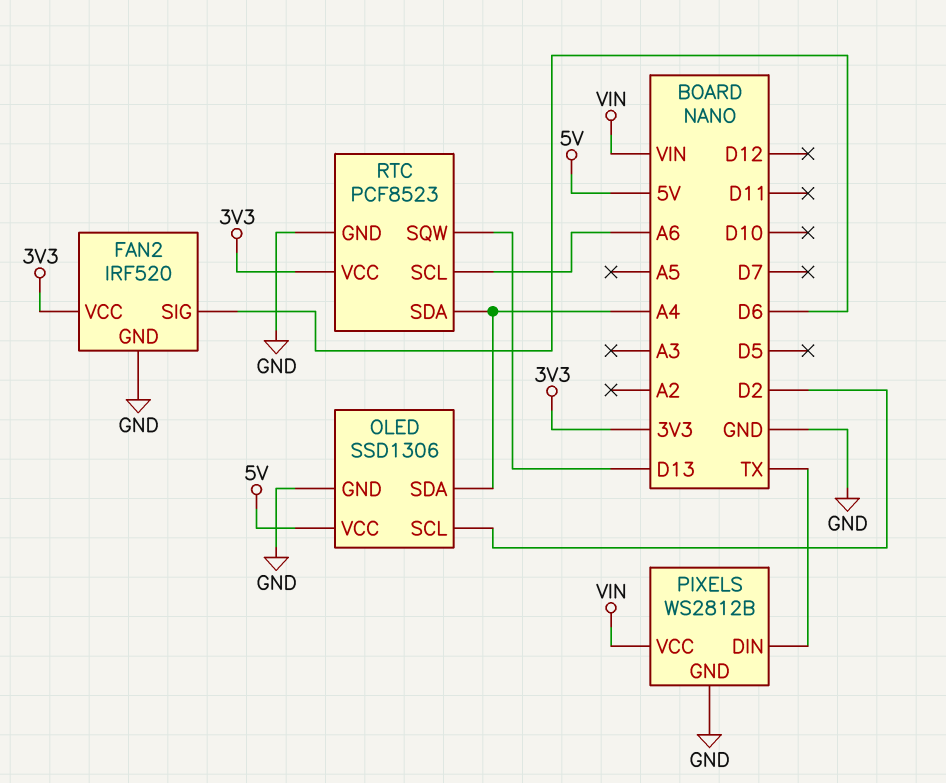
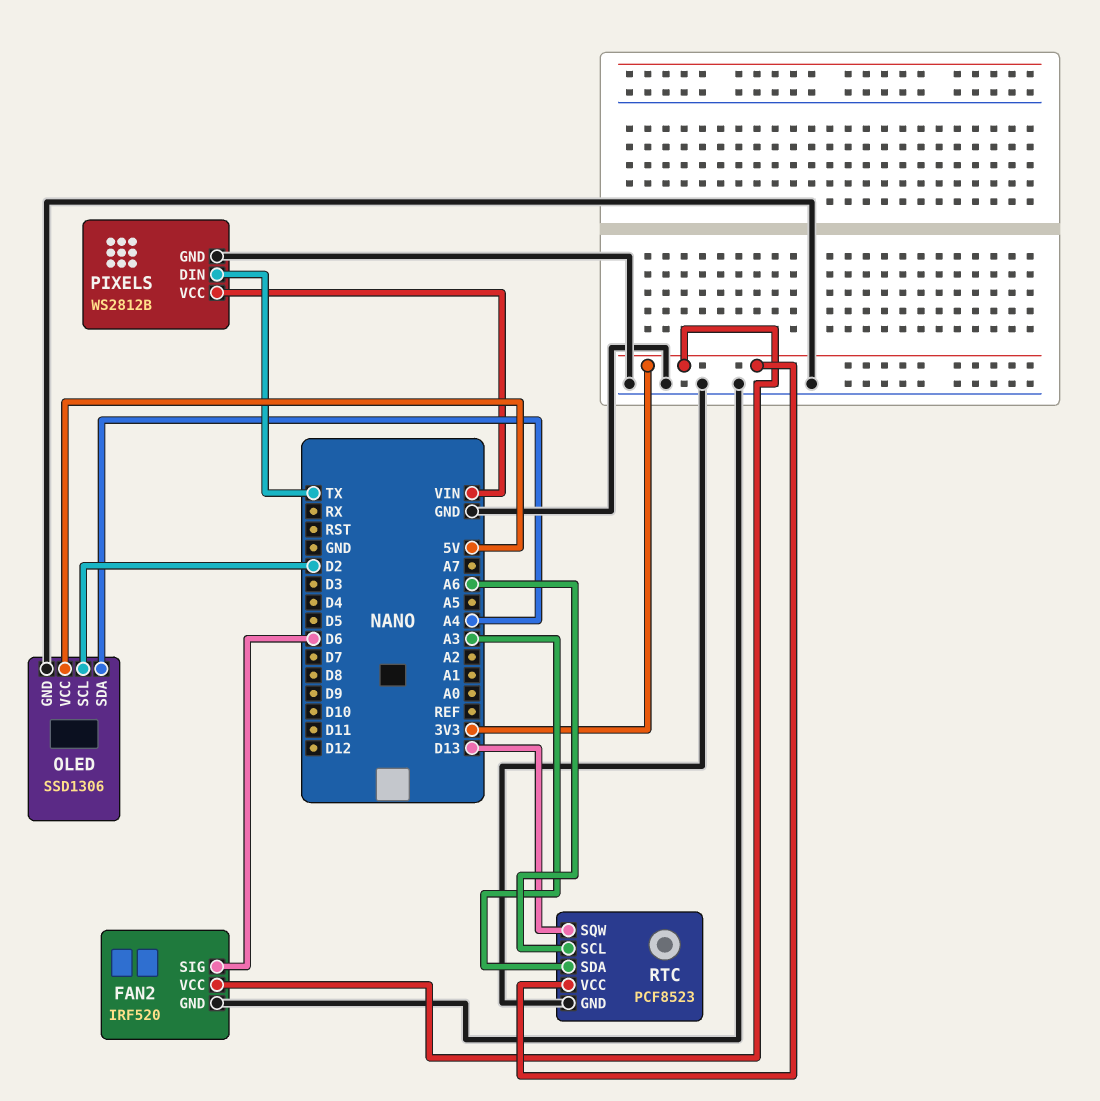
RTC pin SDA: A4 -> A3

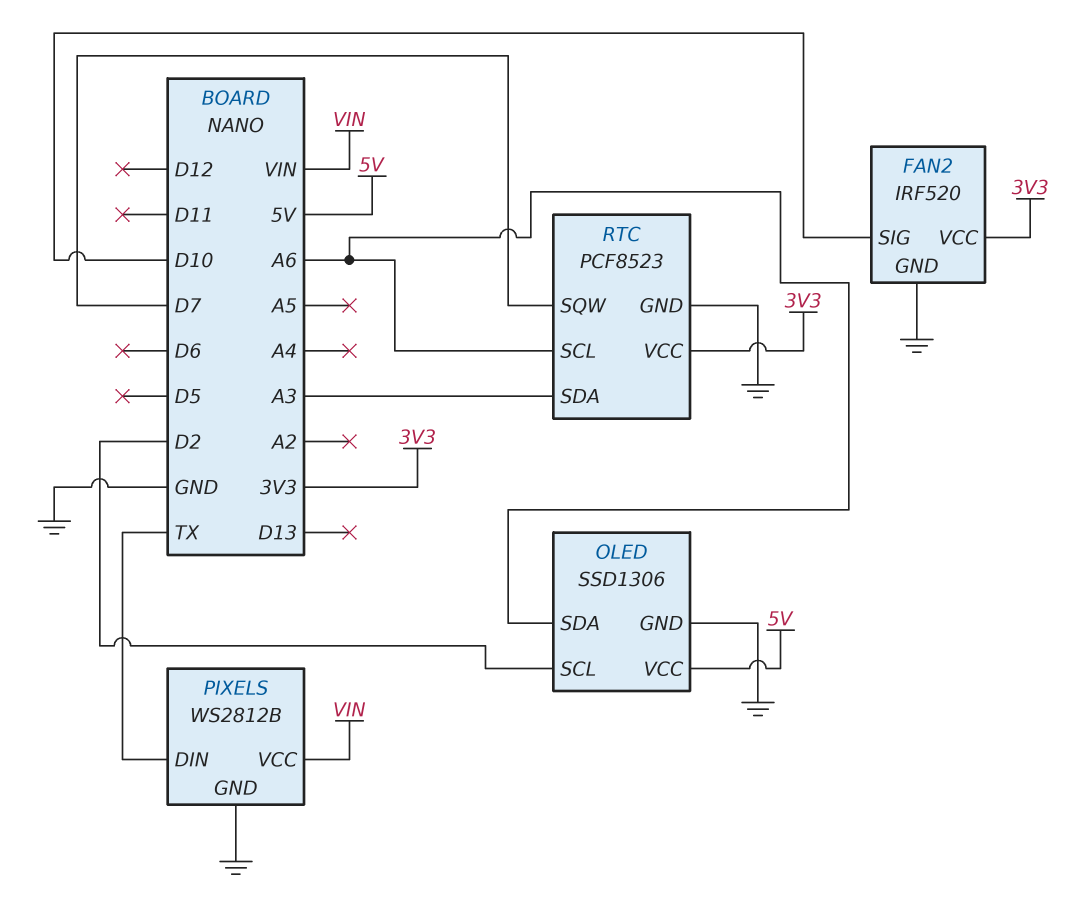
FAN2 pin SIG: D6 -> D10
OLED pin SDA: A4 -> A6
RTC pin SQW: D13 -> D7

